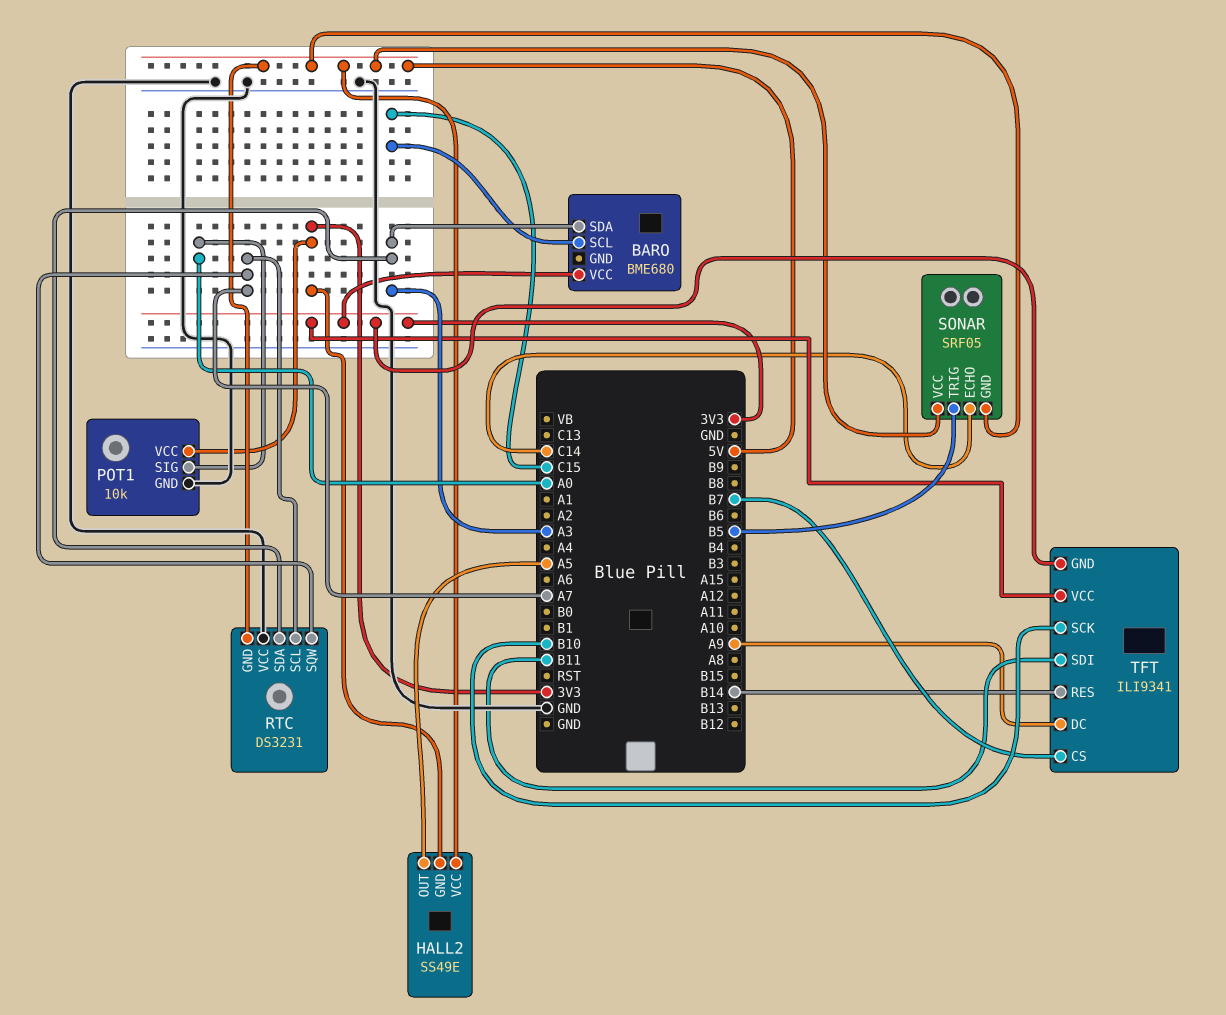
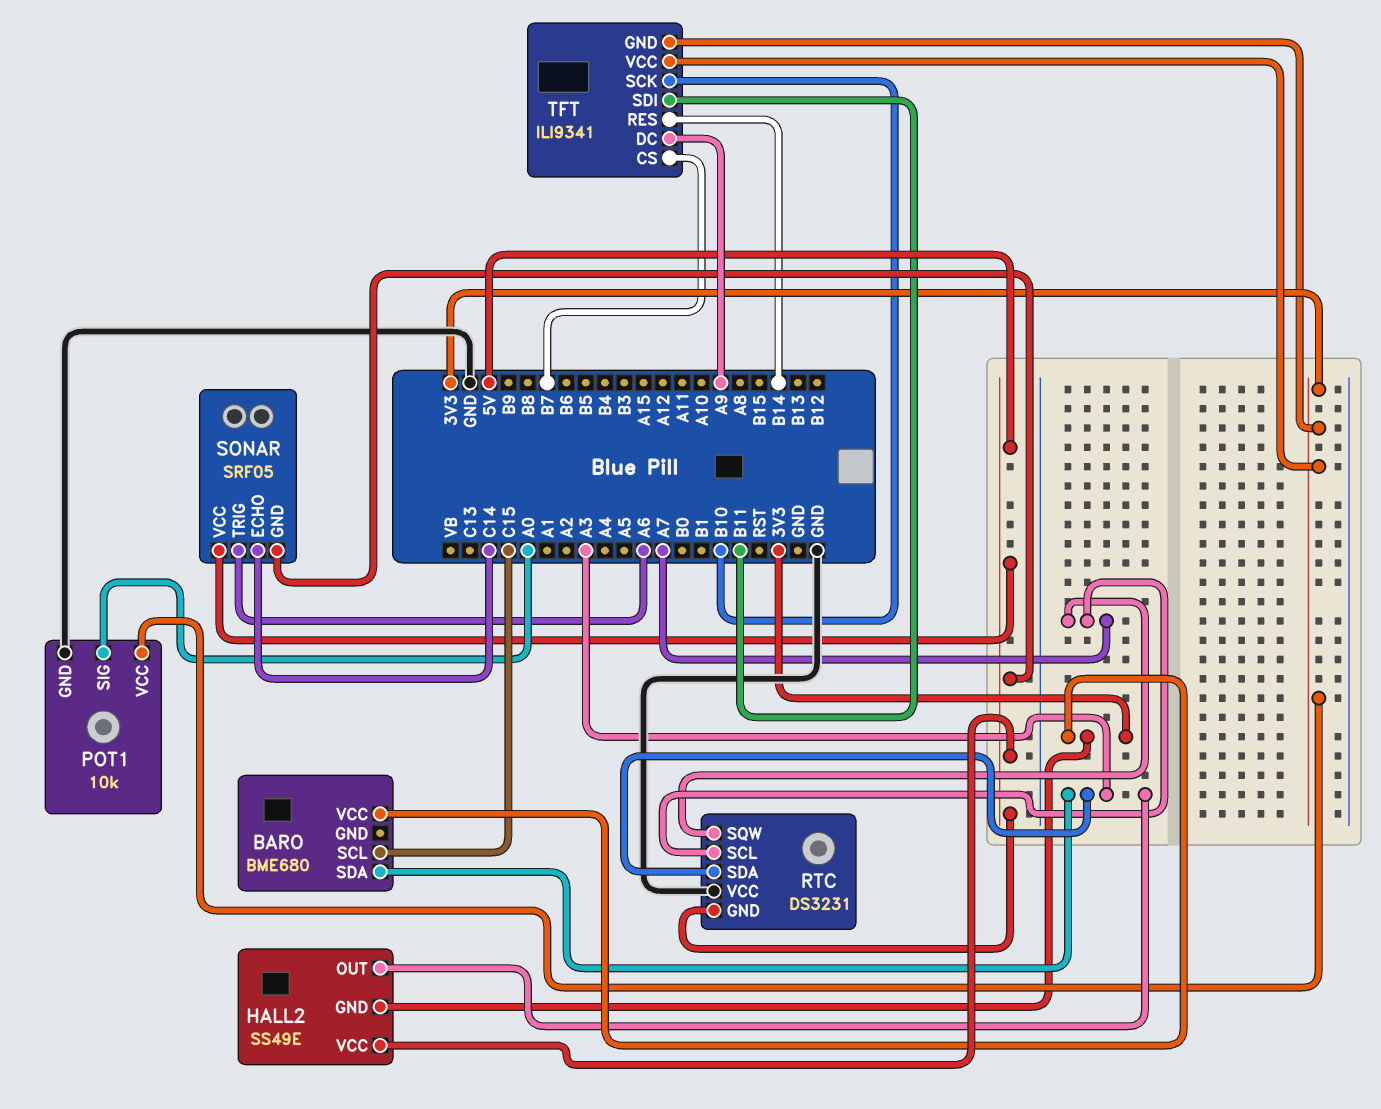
HALL2 pin OUT: A5 -> A3
SONAR pin TRIG: B5 -> A6

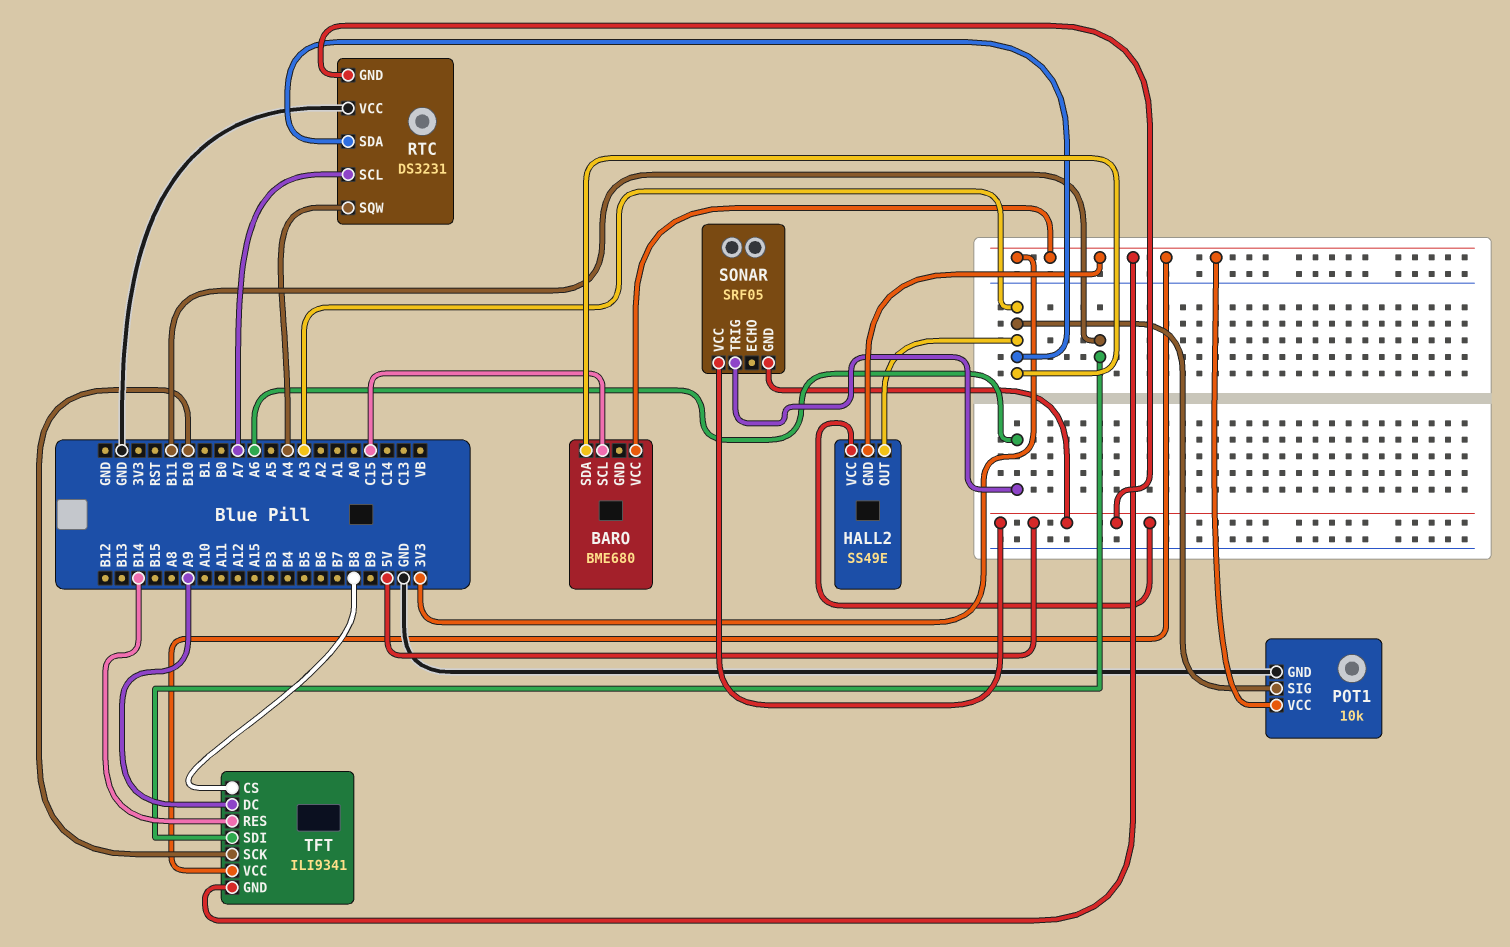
POT1 pin SIG: A0 -> A3
RTC pin SQW: A7 -> A4
SONAR pin ECHO: C14 -> none
TFT pin CS: B7 -> B8

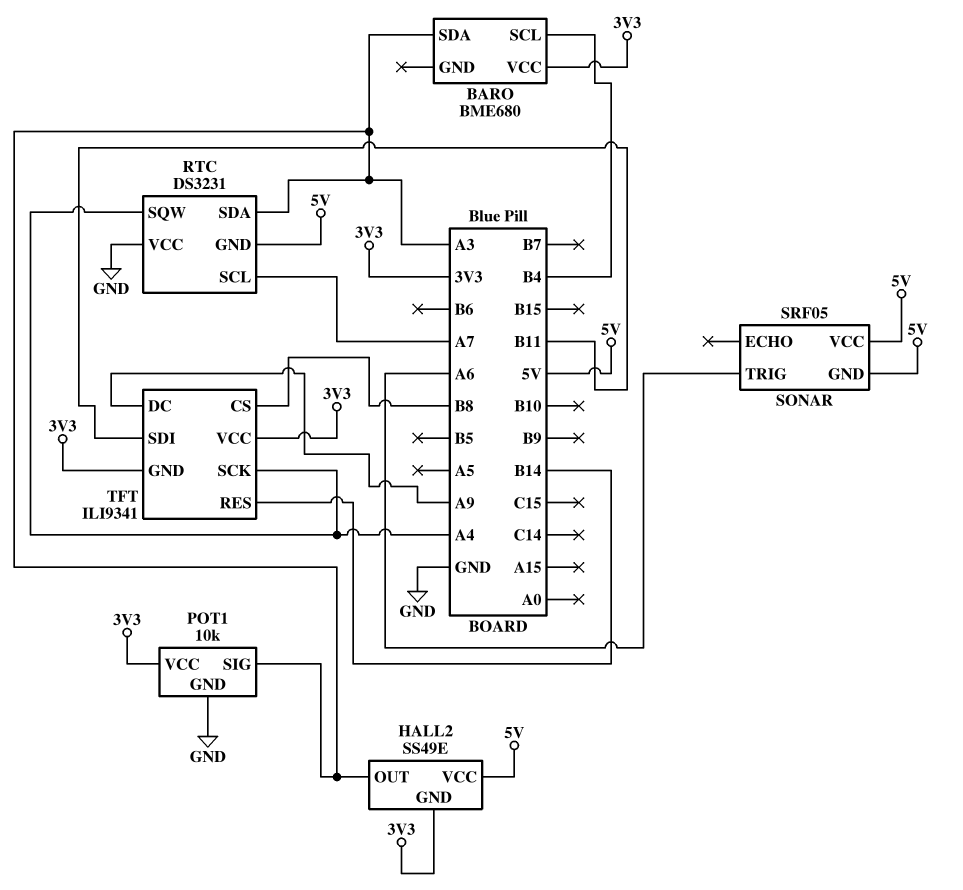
BARO pin SCL: C15 -> B4
TFT pin SCK: B10 -> A4

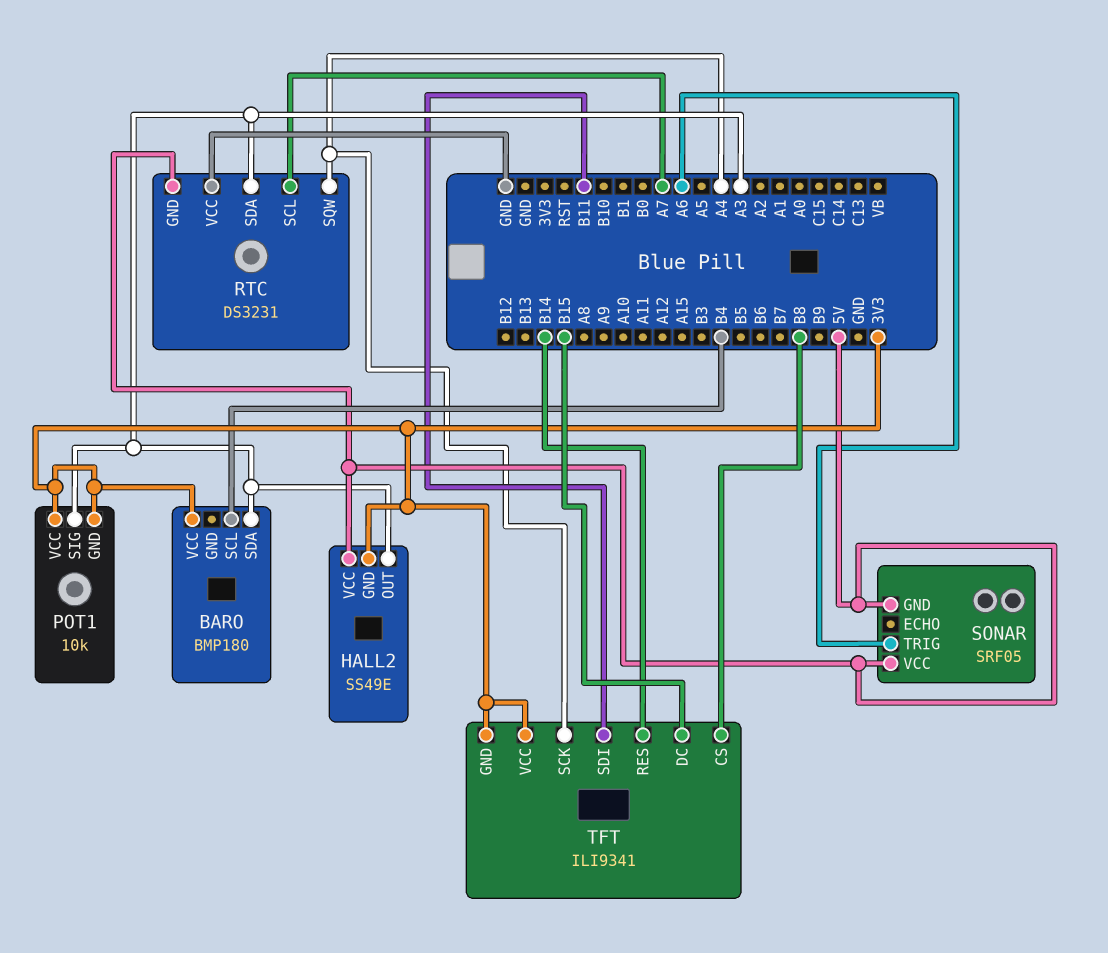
BARO: BME680 -> BMP180
POT1 pin GND: GND -> 3V3
TFT pin DC: A9 -> B15

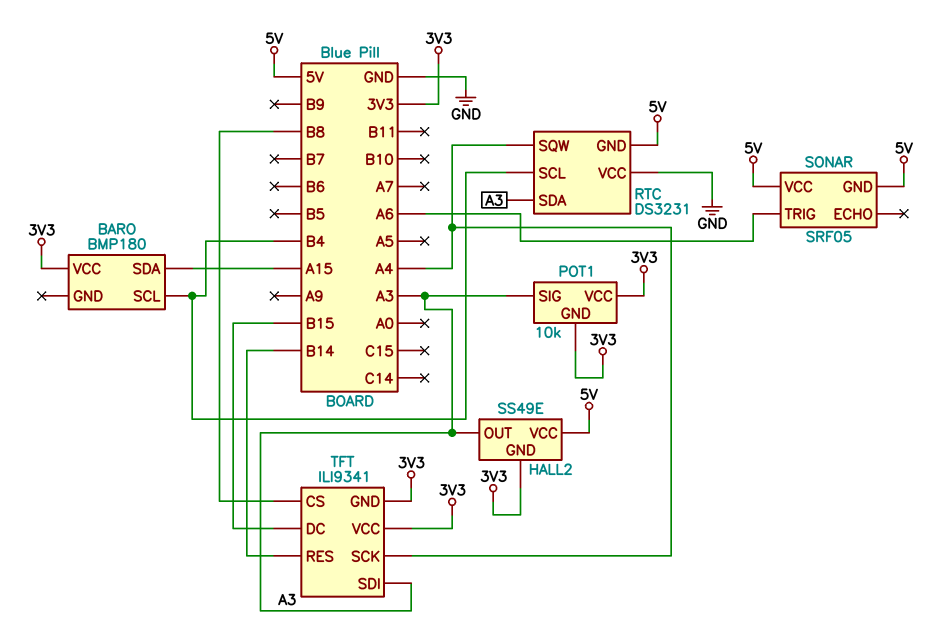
BARO pin SDA: A3 -> A15
RTC pin SCL: A7 -> B4
TFT pin SDI: B11 -> A3

